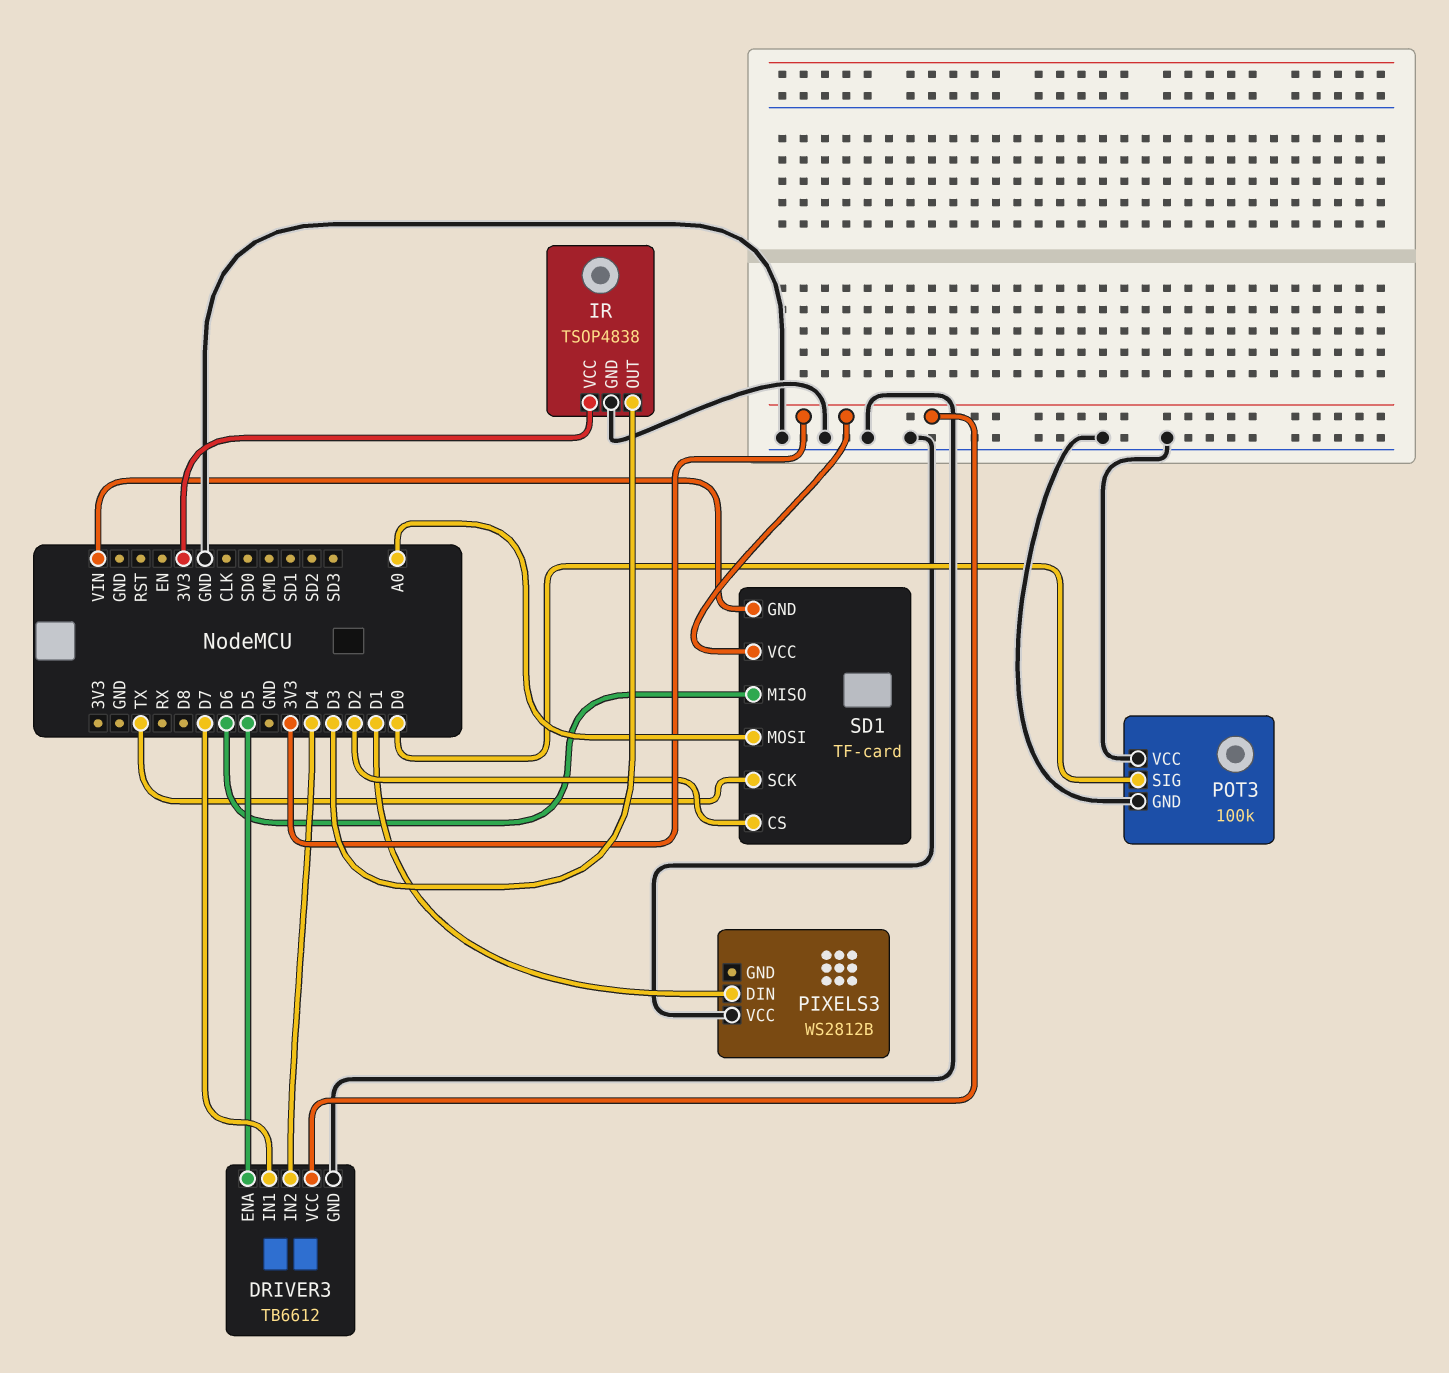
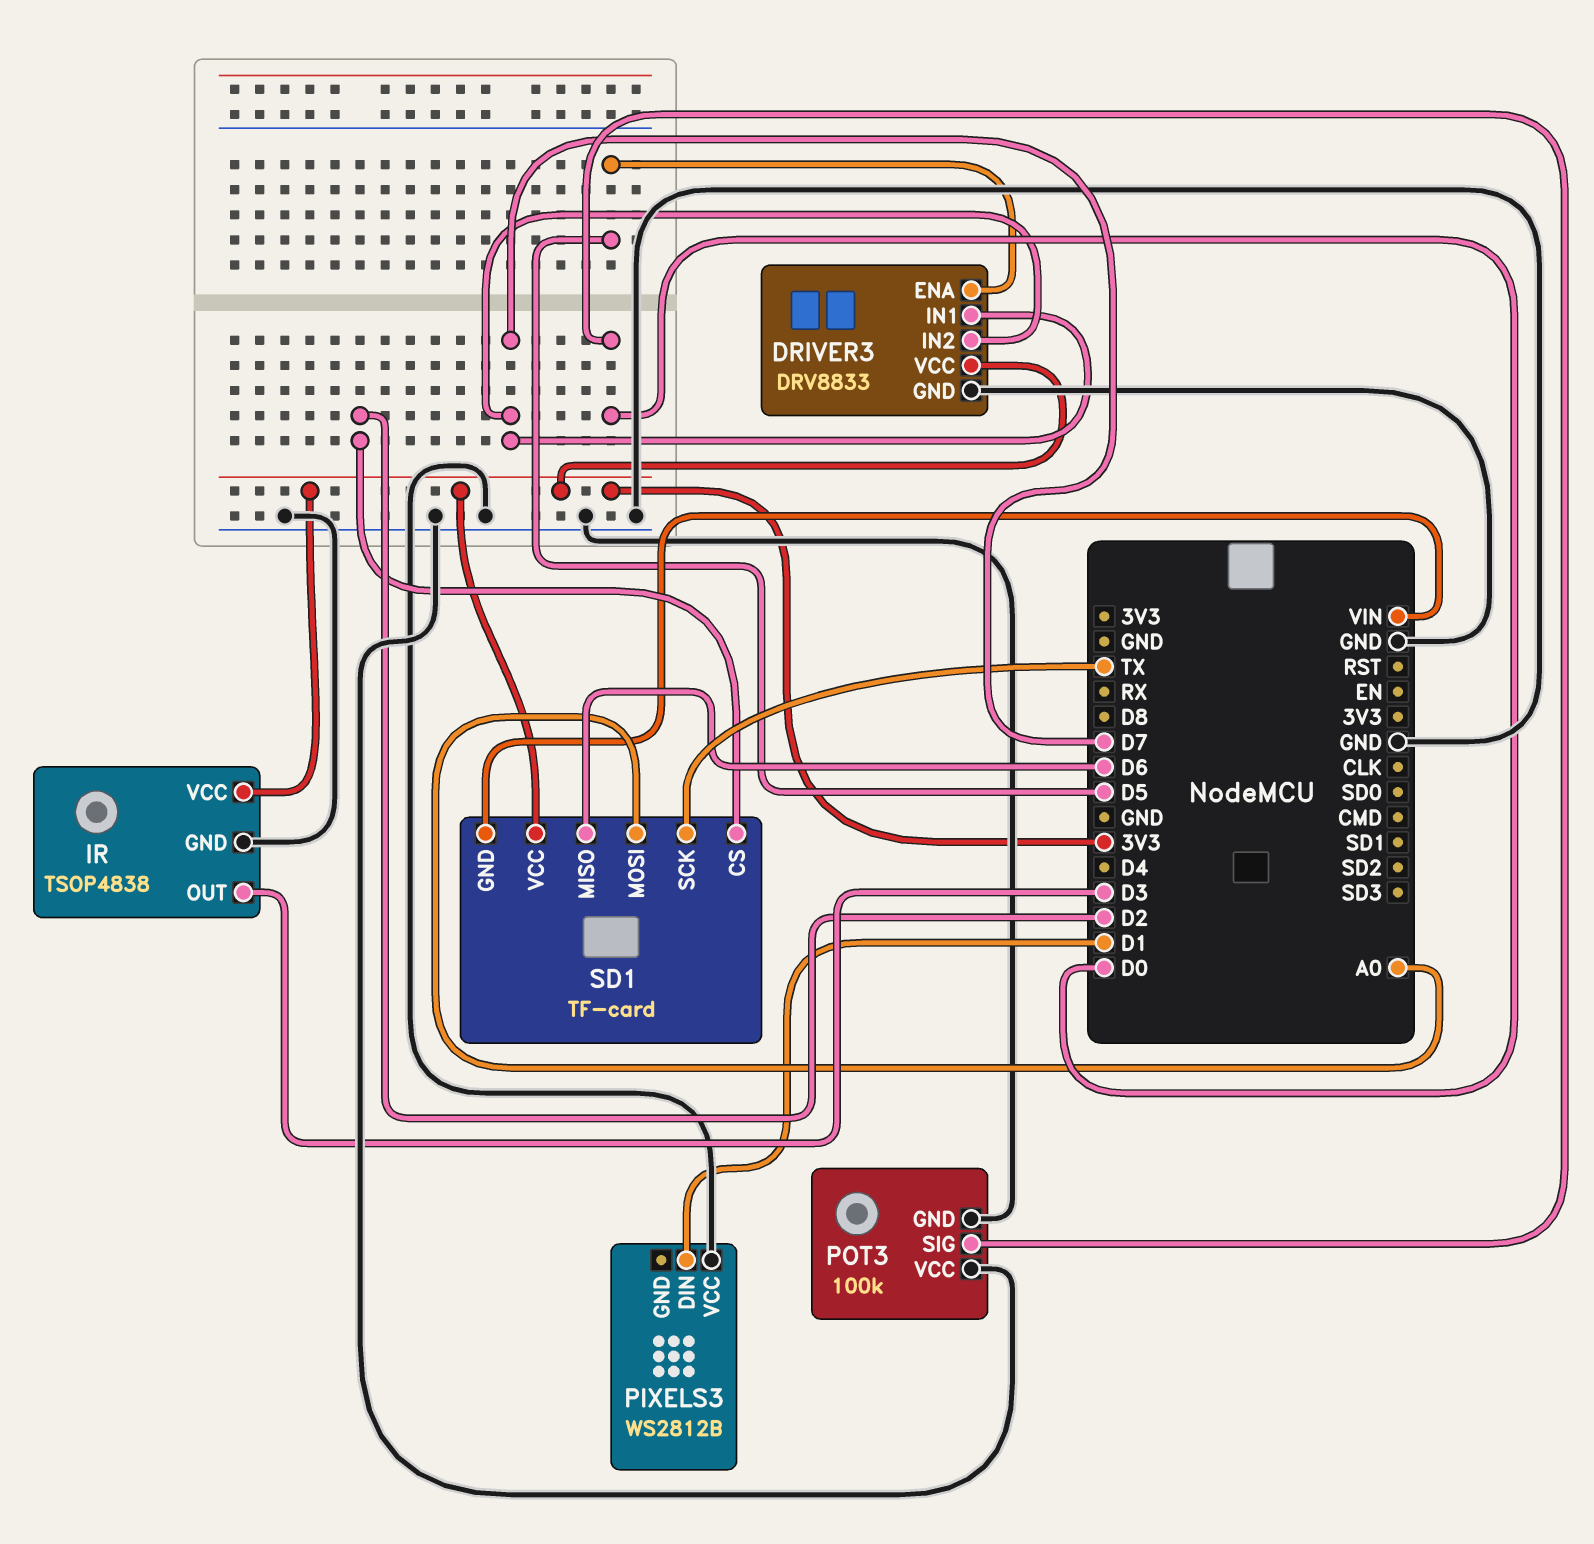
DRIVER3: TB6612 -> DRV8833
DRIVER3 pin IN2: D4 -> D7

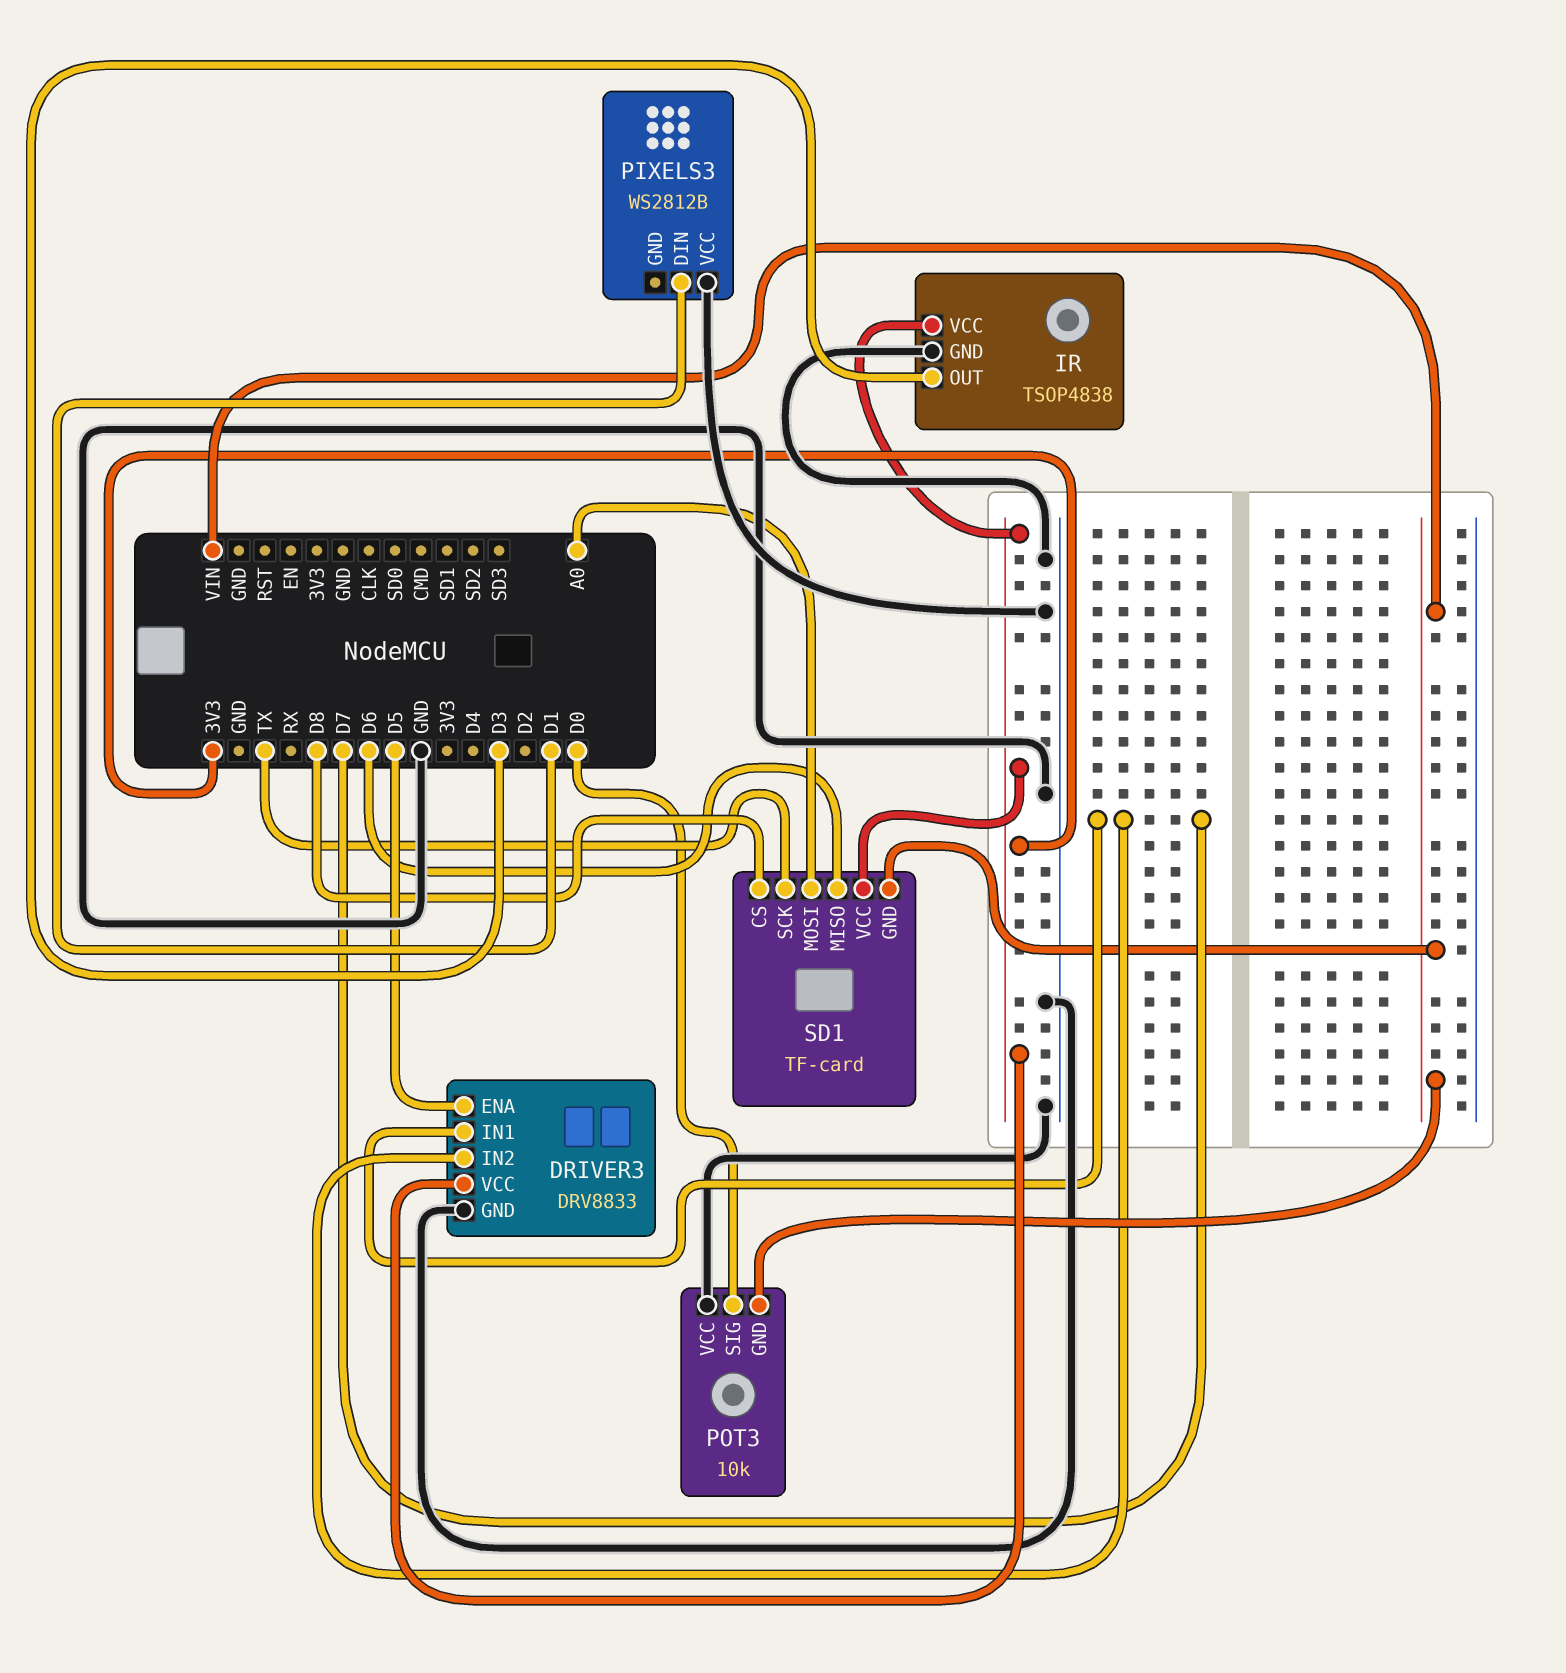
POT3: 100k -> 10k
POT3 pin GND: GND -> VIN
SD1 pin CS: D2 -> D8

